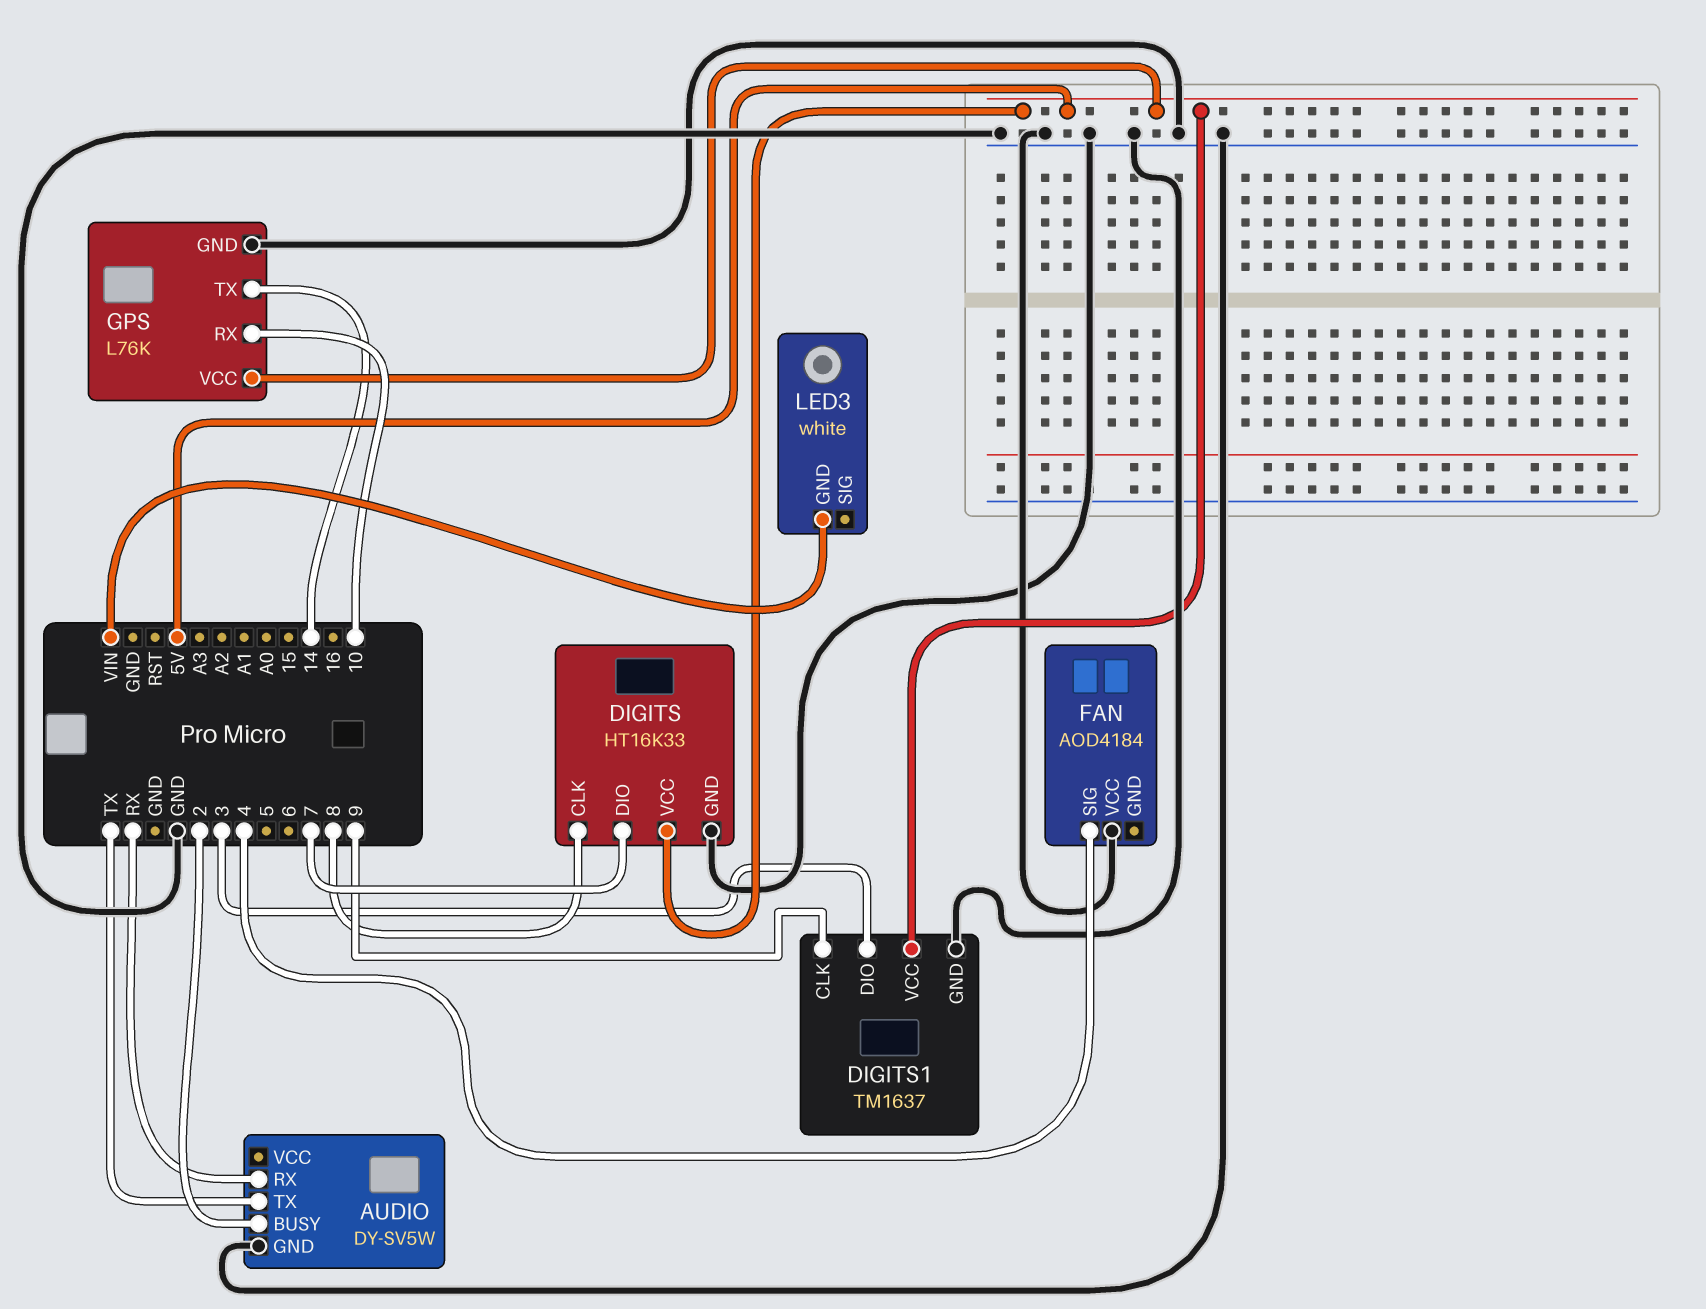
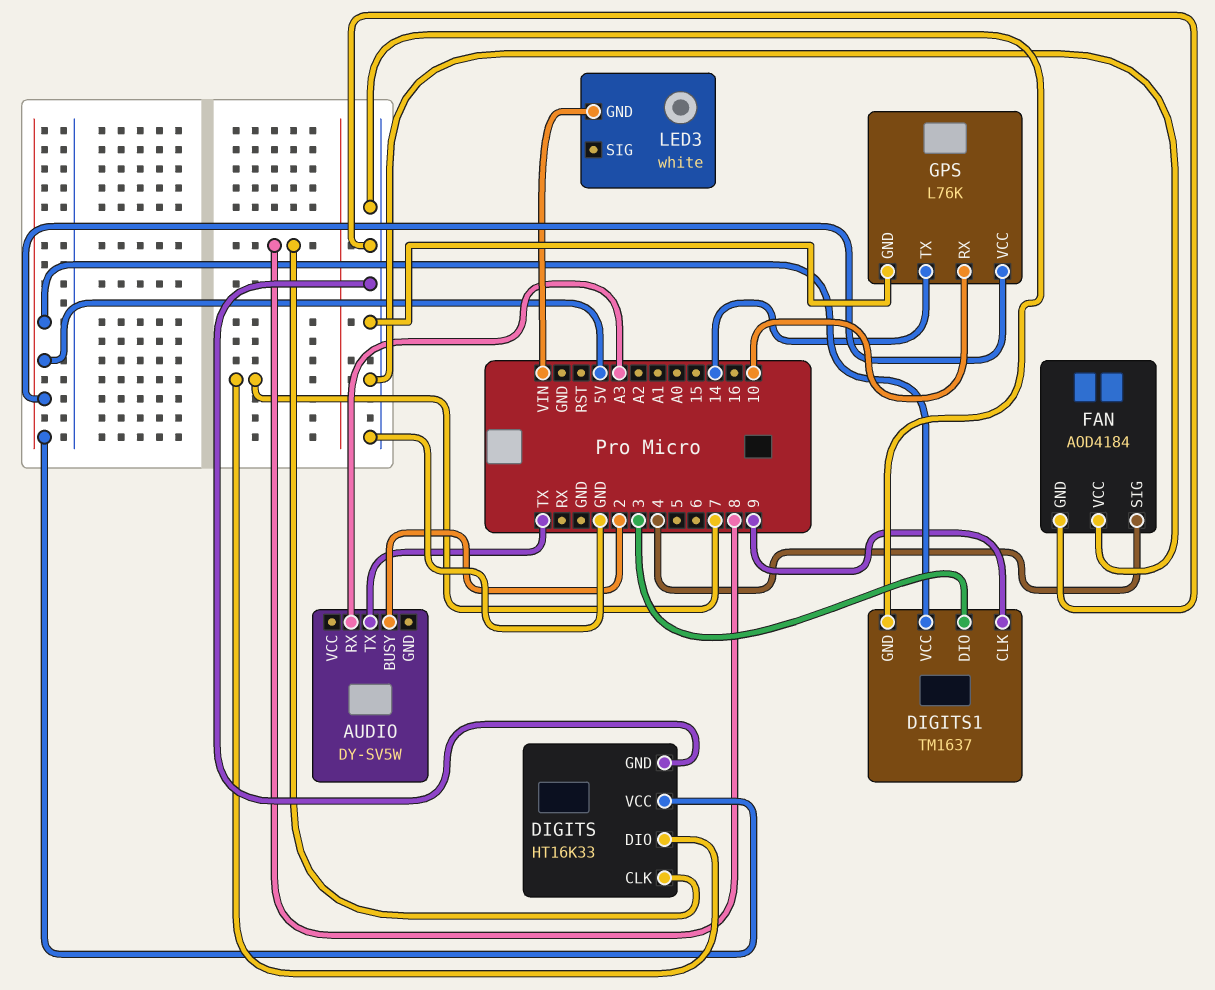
AUDIO pin GND: GND -> none
AUDIO pin RX: RX -> A3
FAN pin GND: none -> GND

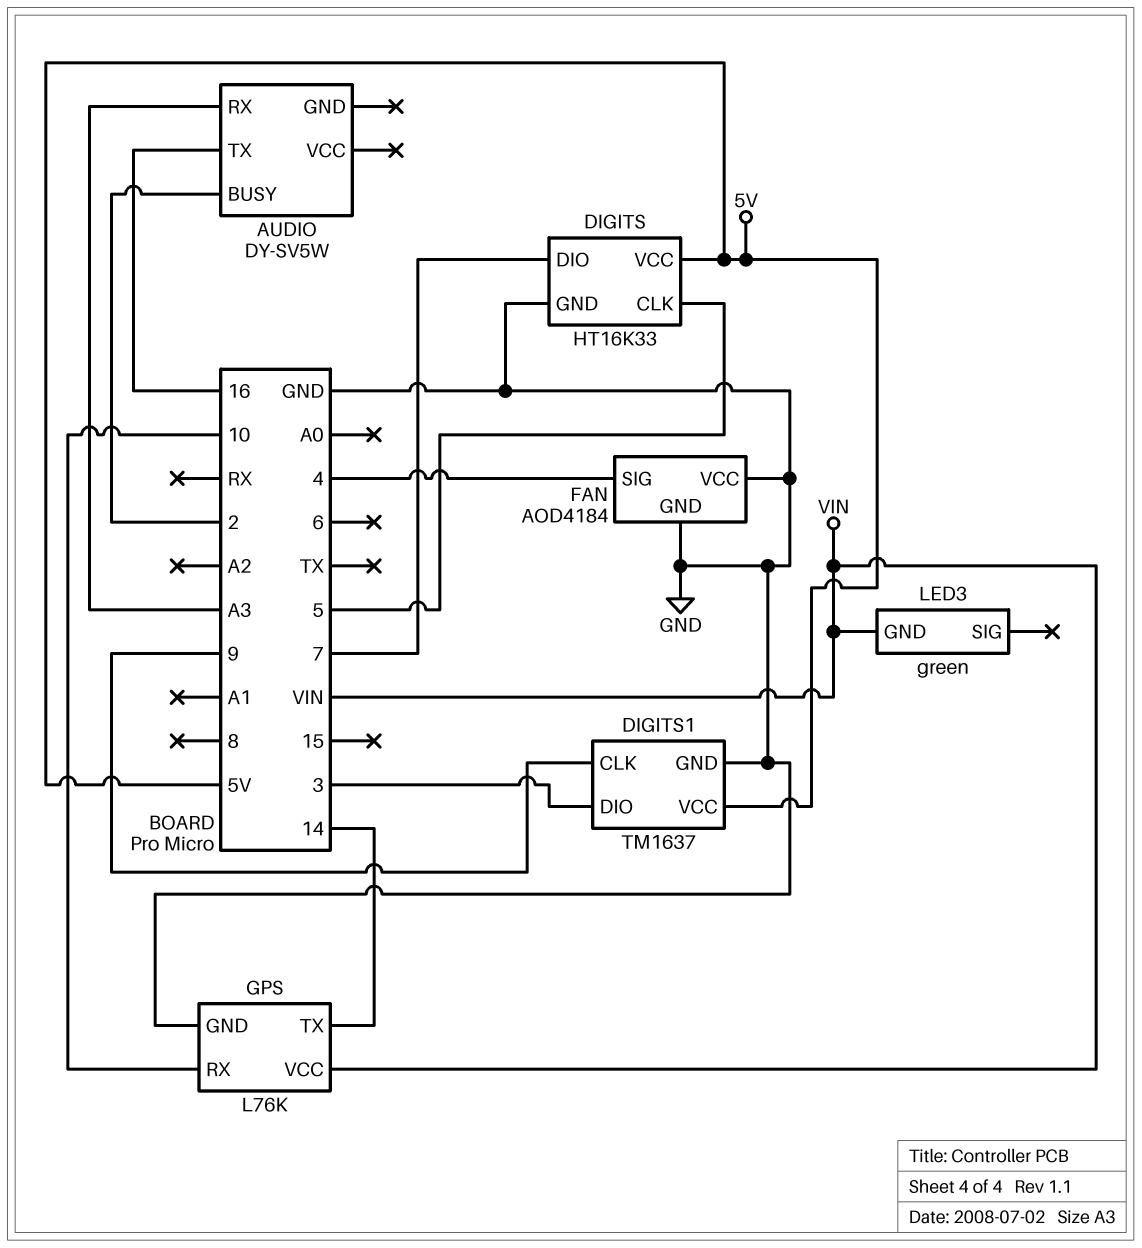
AUDIO pin TX: TX -> 16
DIGITS pin CLK: 8 -> 5
GPS pin VCC: 5V -> VIN
LED3: white -> green

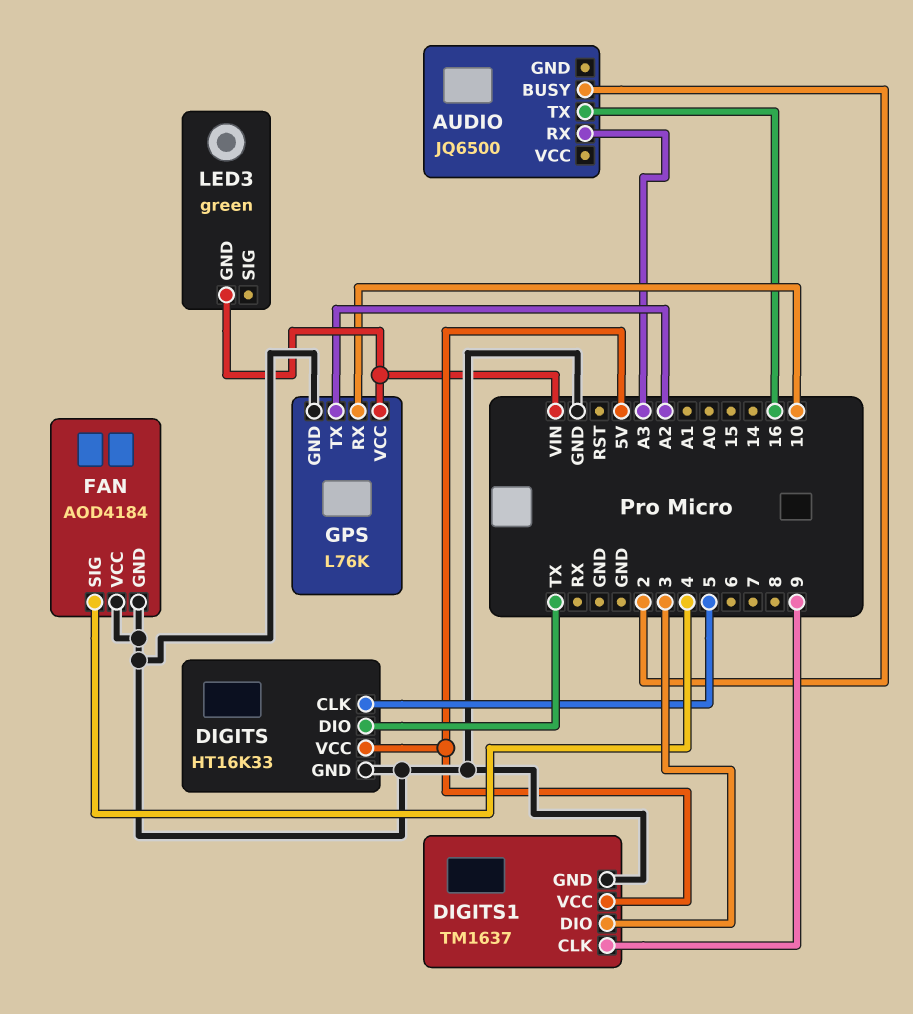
AUDIO: DY-SV5W -> JQ6500
DIGITS pin DIO: 7 -> TX
GPS pin TX: 14 -> A2

